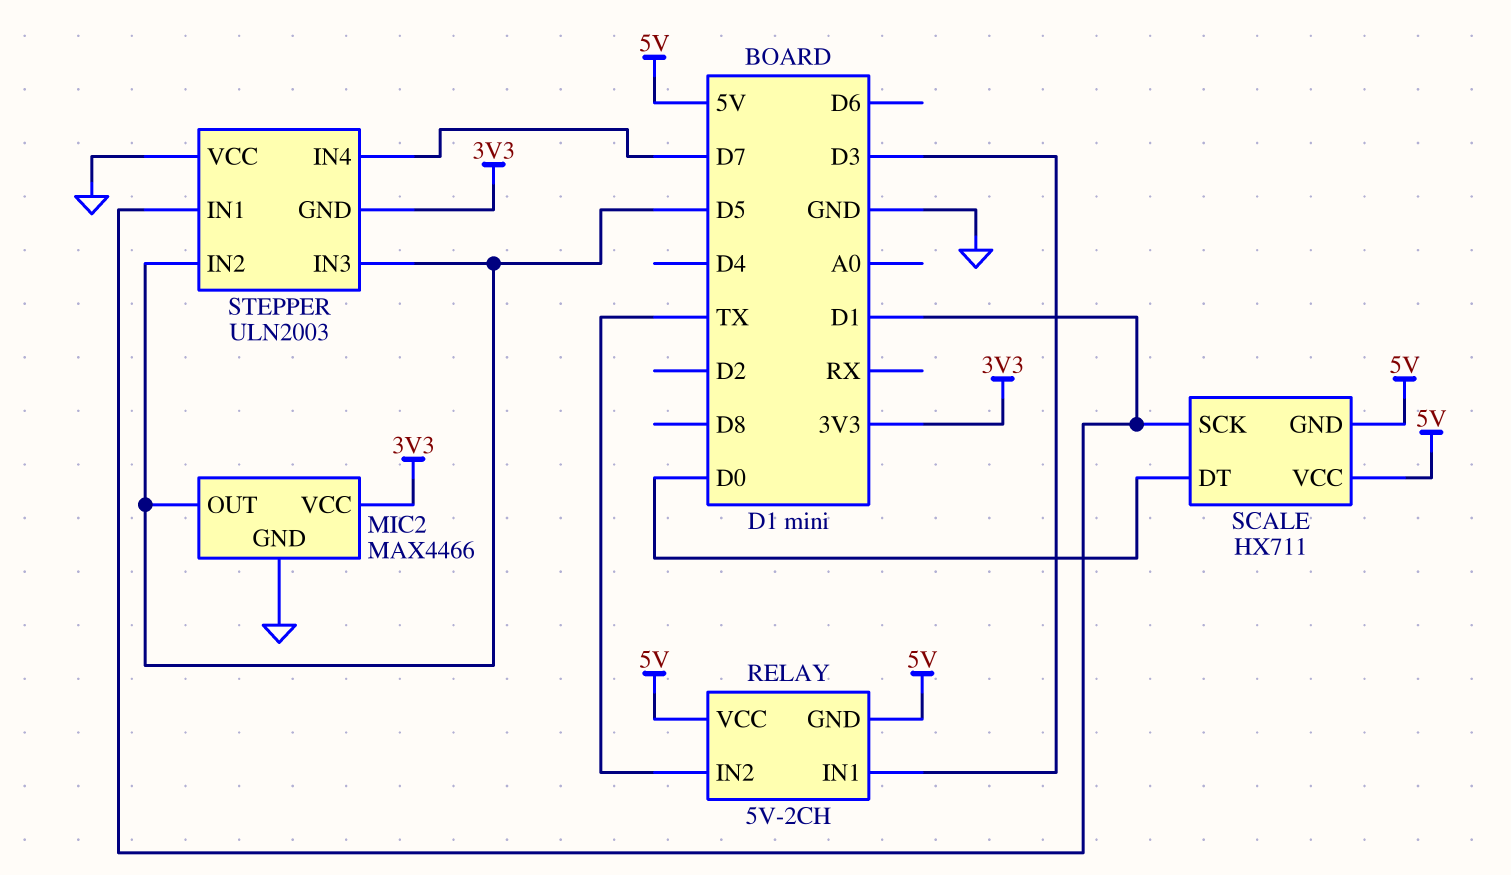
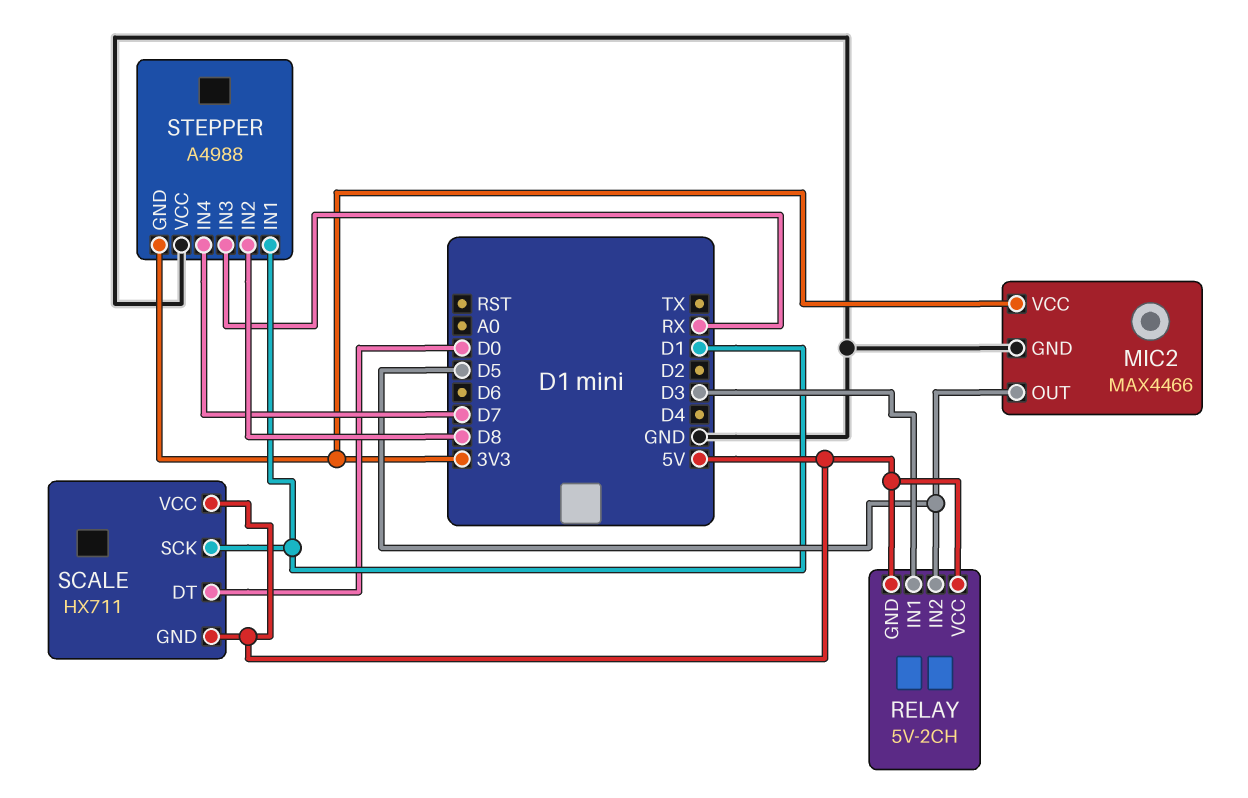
RELAY pin IN2: TX -> D5
STEPPER: ULN2003 -> A4988
STEPPER pin IN2: D5 -> D8
STEPPER pin IN3: D5 -> RX

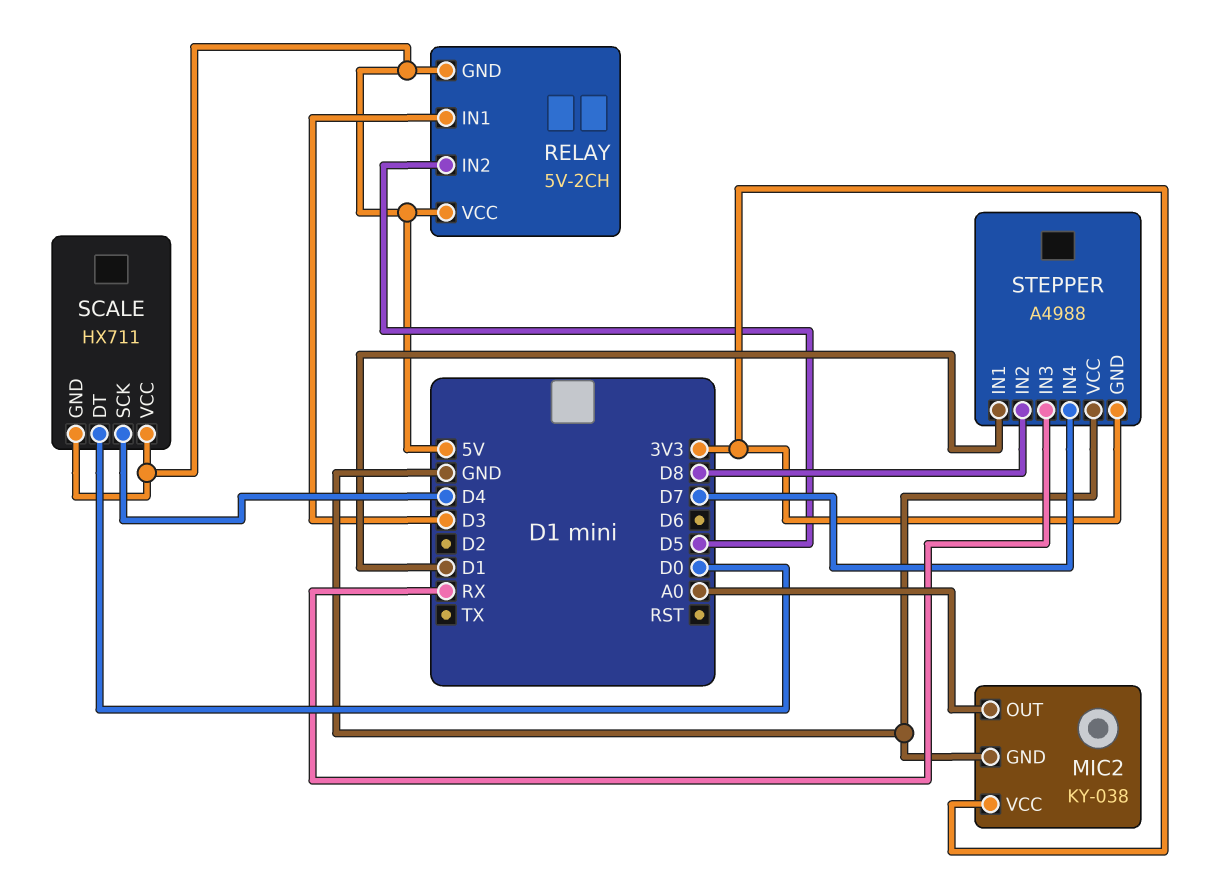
MIC2: MAX4466 -> KY-038
MIC2 pin OUT: D5 -> A0
SCALE pin SCK: D1 -> D4

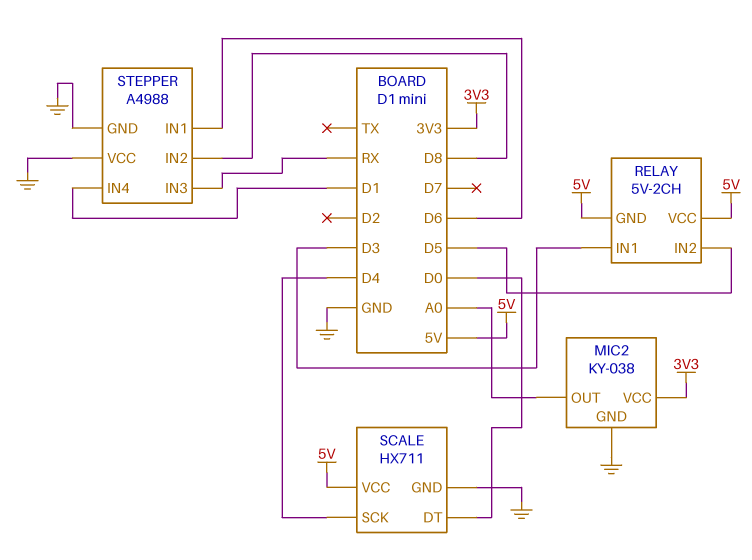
SCALE pin GND: 5V -> GND
STEPPER pin GND: 3V3 -> GND
STEPPER pin IN1: D1 -> D6
STEPPER pin IN4: D7 -> D1

